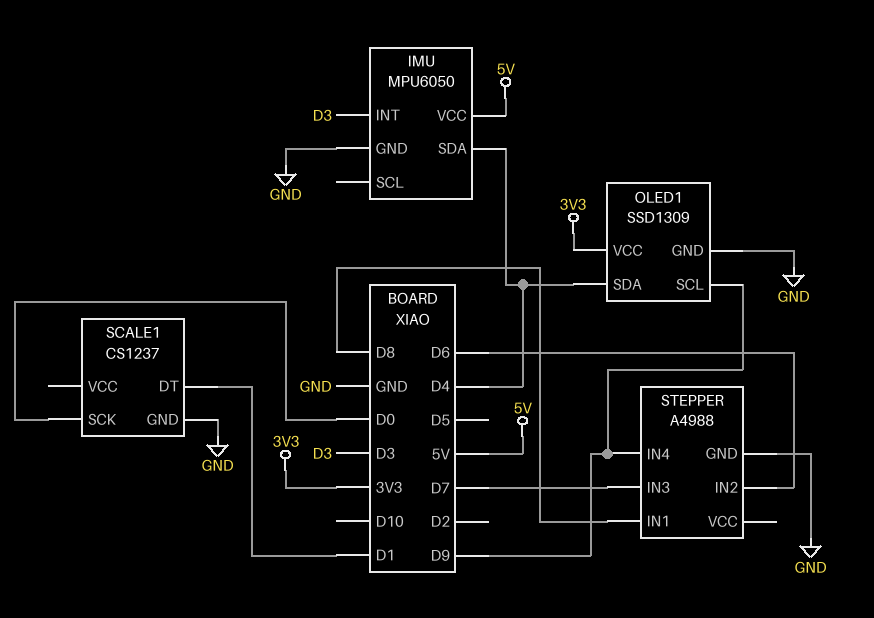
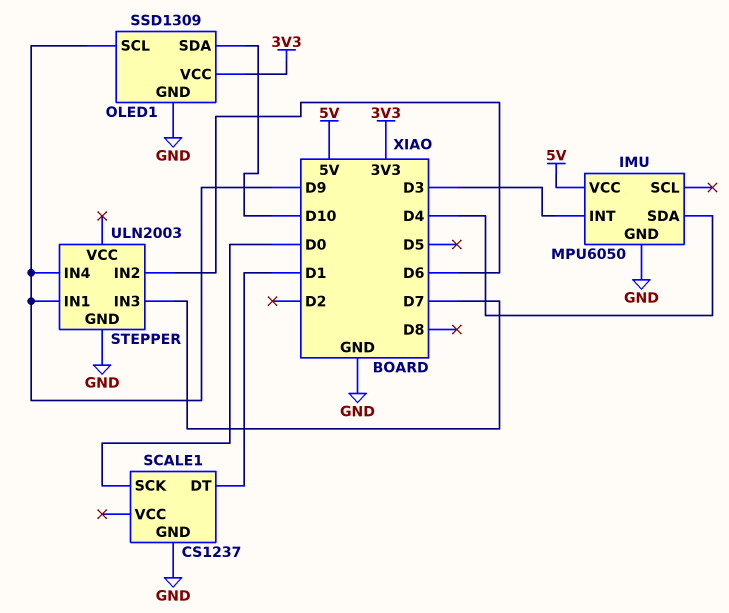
OLED1 pin SDA: D4 -> D10
STEPPER: A4988 -> ULN2003
STEPPER pin IN1: D8 -> D9

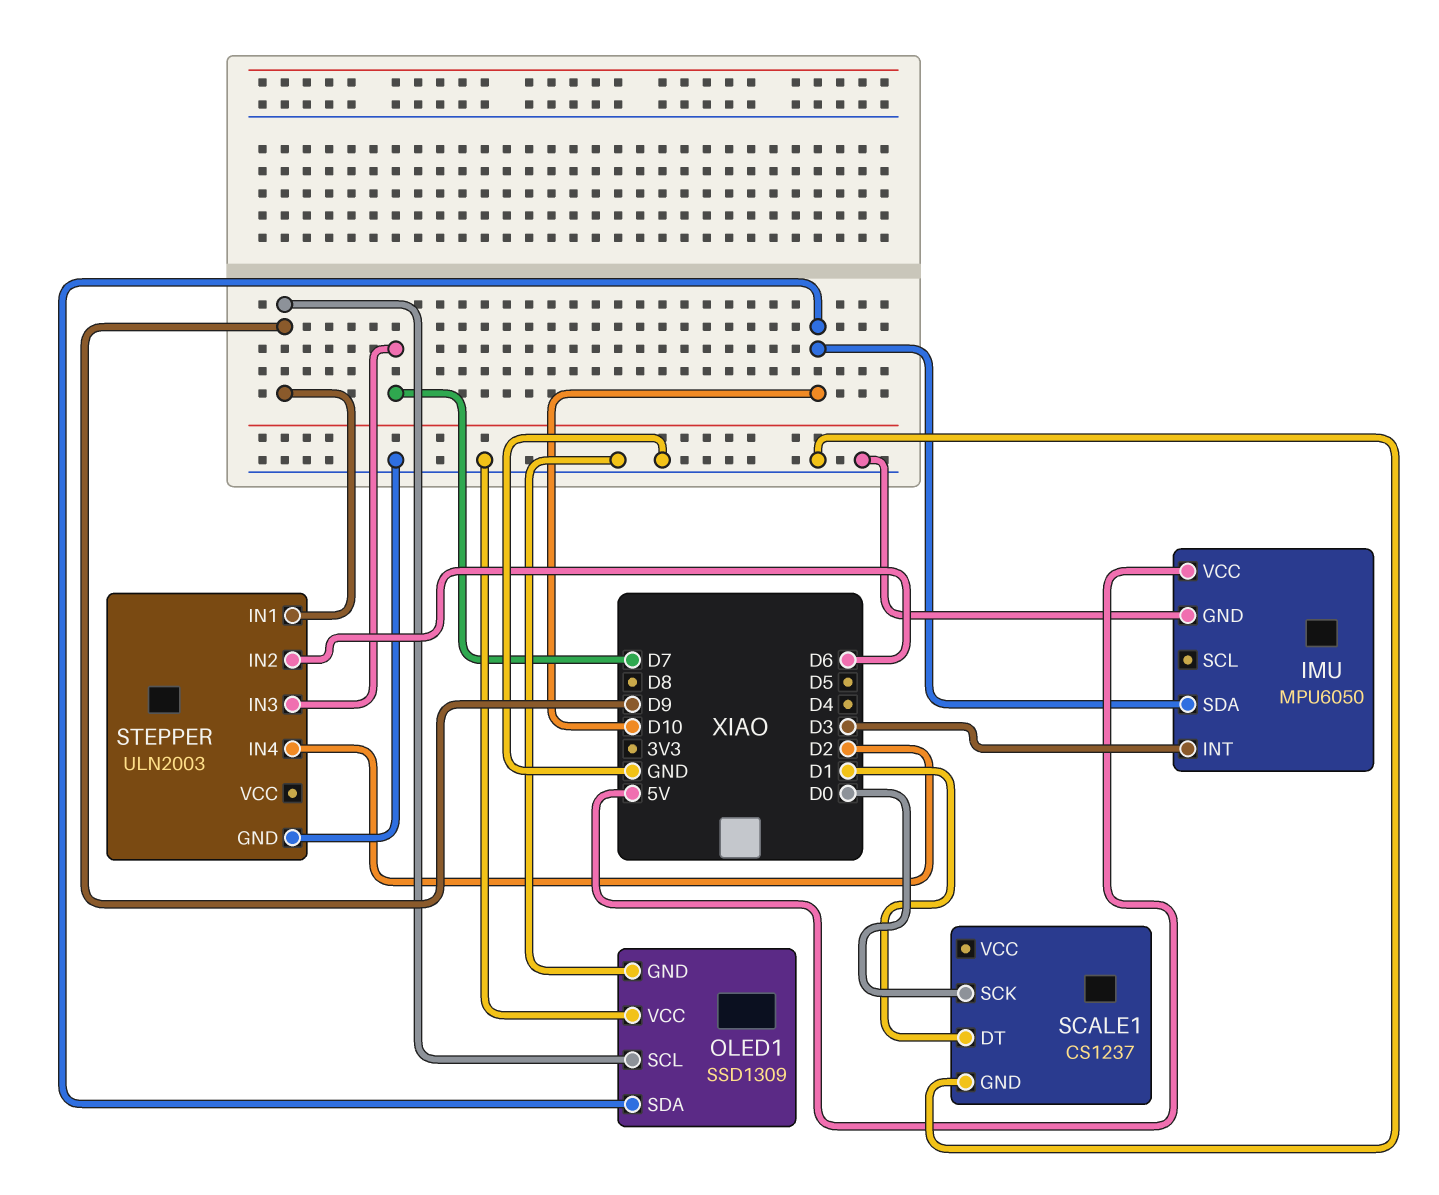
IMU pin SDA: D4 -> D10
OLED1 pin VCC: 3V3 -> GND
STEPPER pin IN4: D9 -> D2

